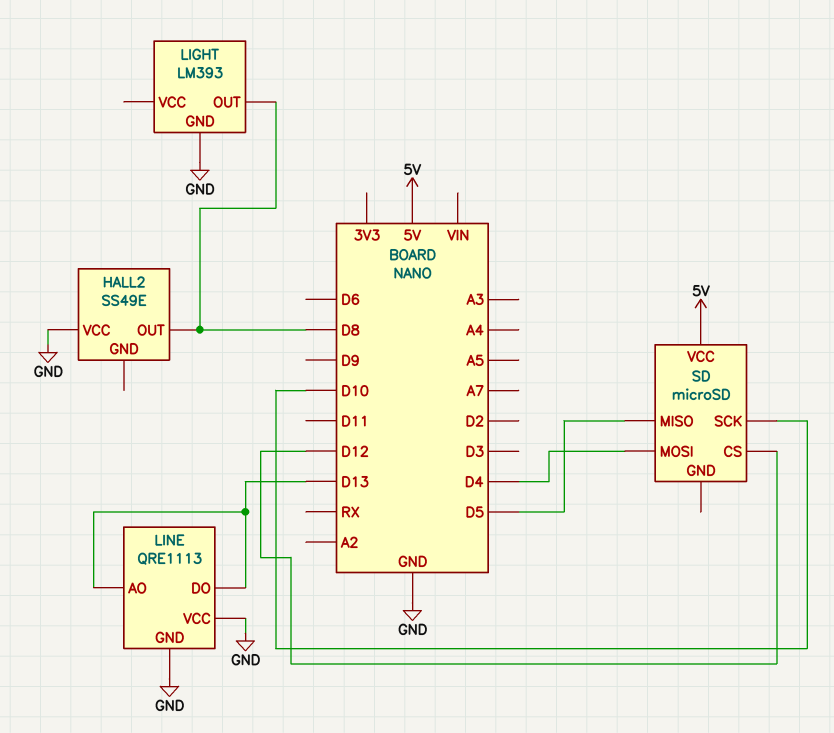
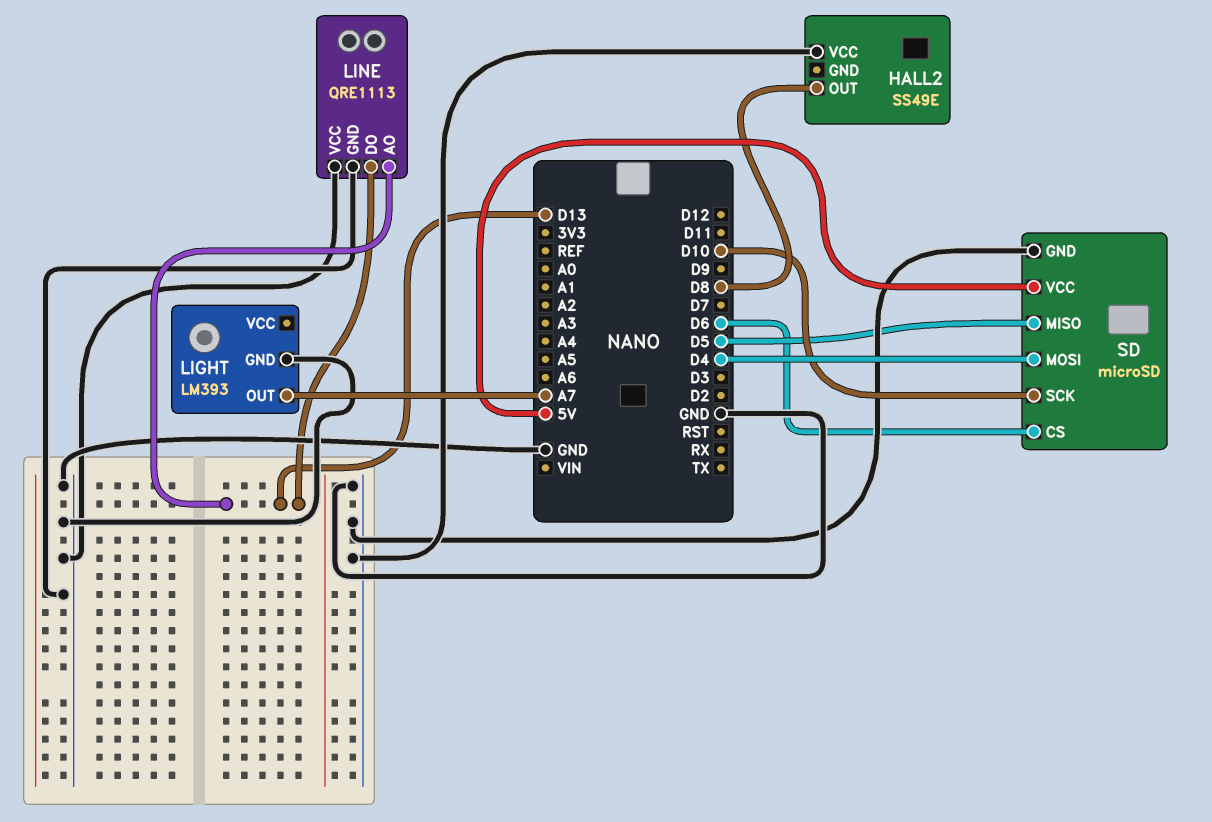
LIGHT pin OUT: D8 -> A7
SD pin CS: D12 -> D6
SD pin GND: none -> GND

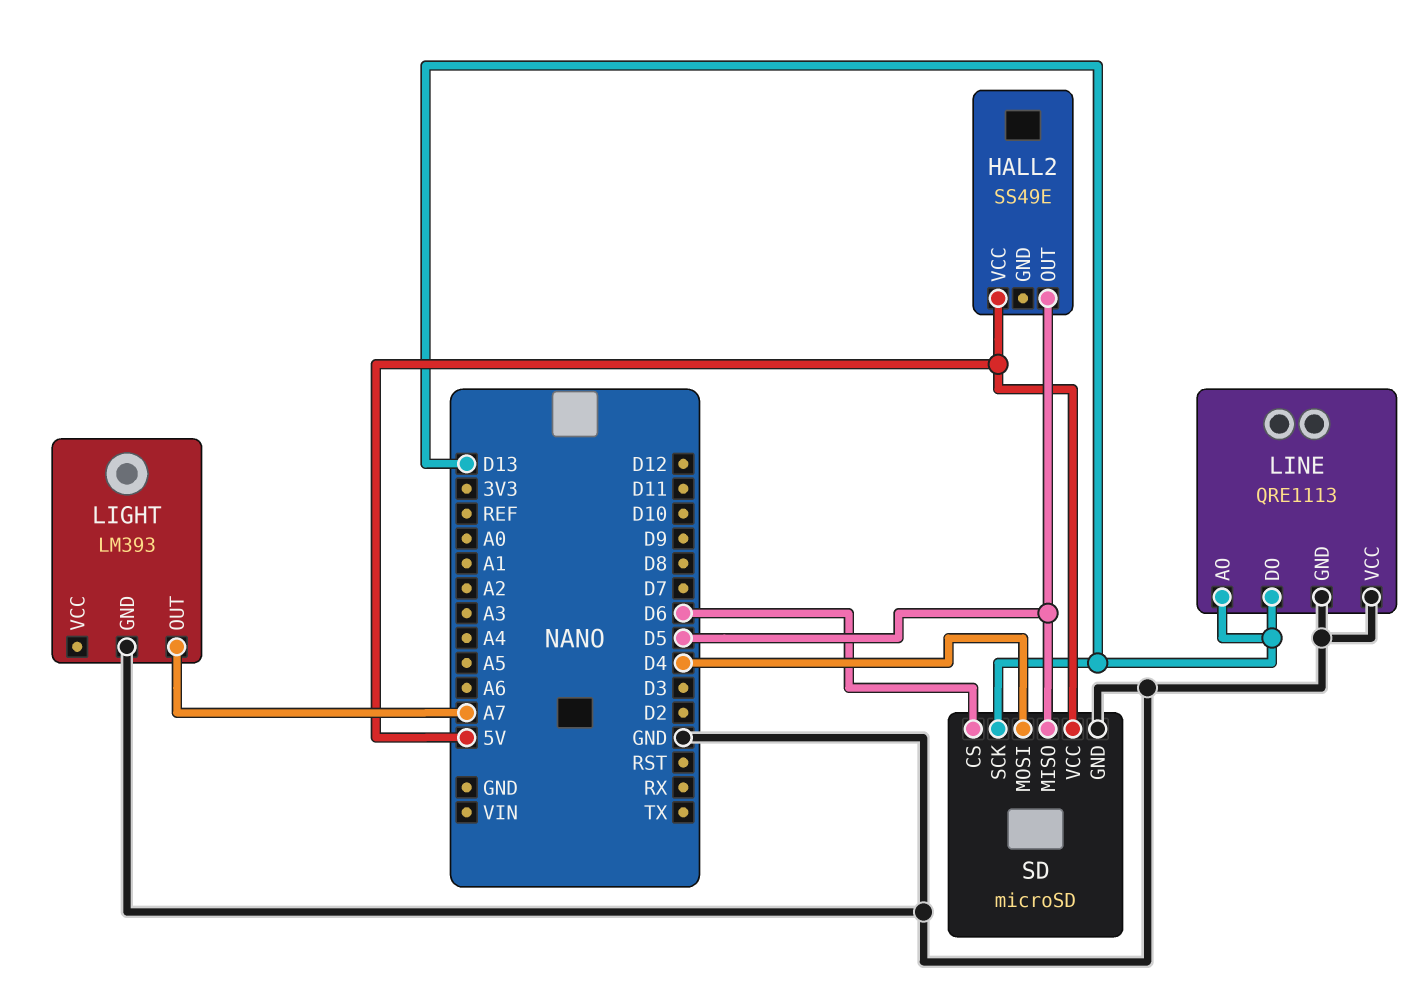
HALL2 pin OUT: D8 -> D5
HALL2 pin VCC: GND -> 5V
SD pin SCK: D10 -> D13

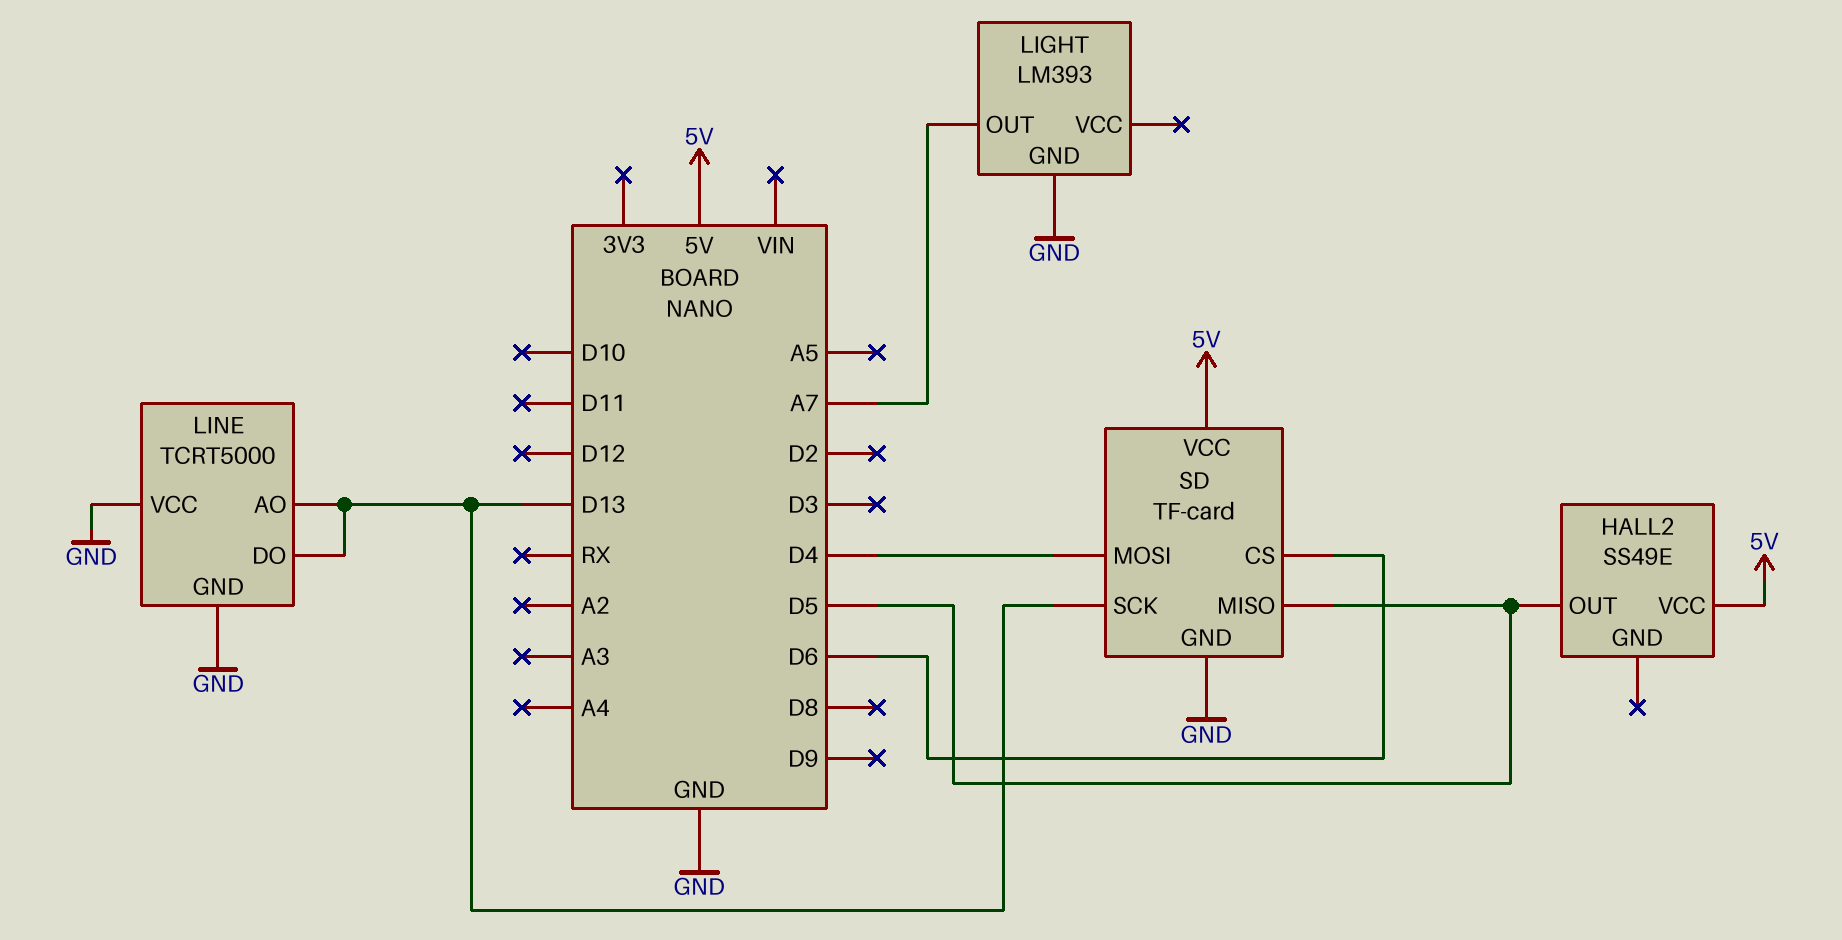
LINE: QRE1113 -> TCRT5000
SD: microSD -> TF-card

